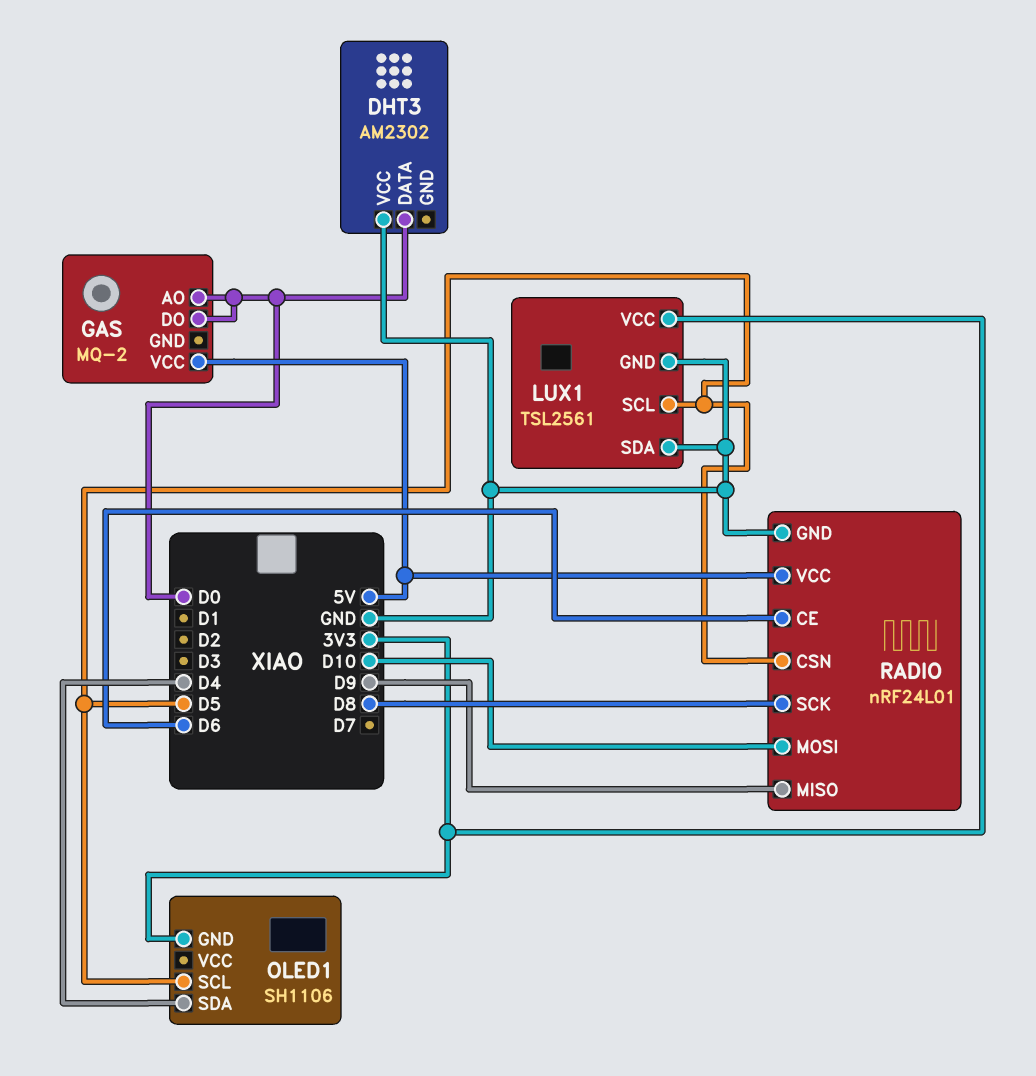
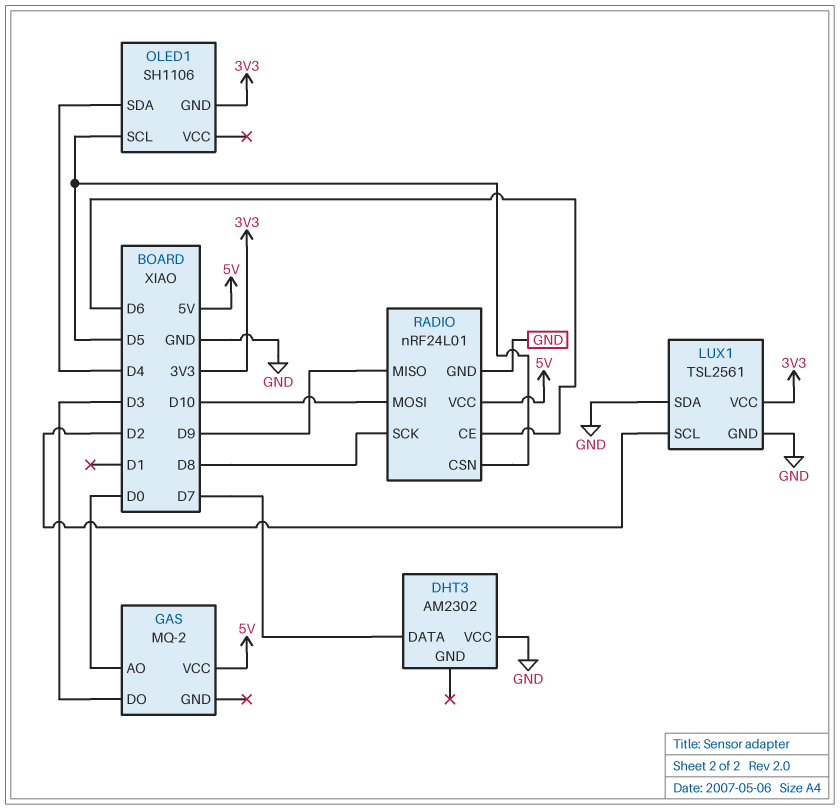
DHT3 pin DATA: D0 -> D7
GAS pin DO: D0 -> D3
LUX1 pin SCL: D5 -> D2

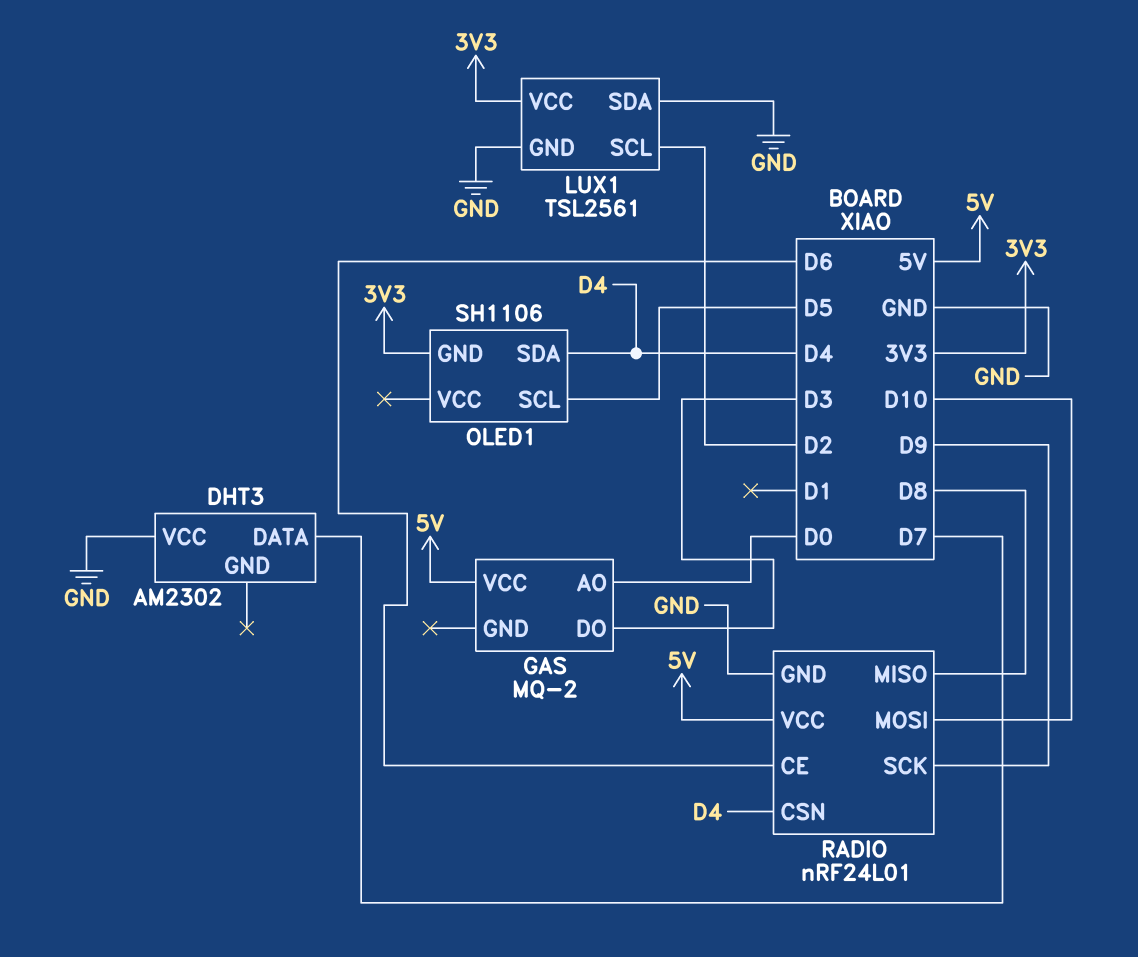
RADIO pin CSN: D5 -> D4
RADIO pin MISO: D9 -> D8
RADIO pin SCK: D8 -> D9

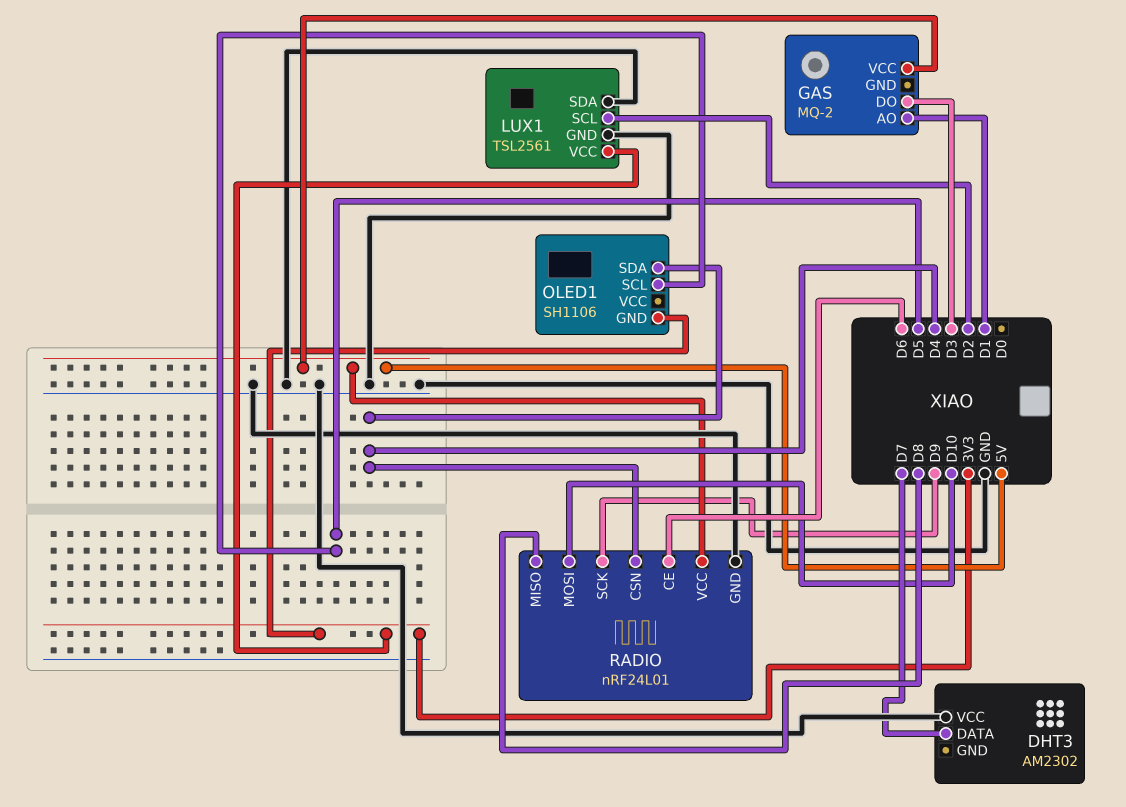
GAS pin AO: D0 -> D1

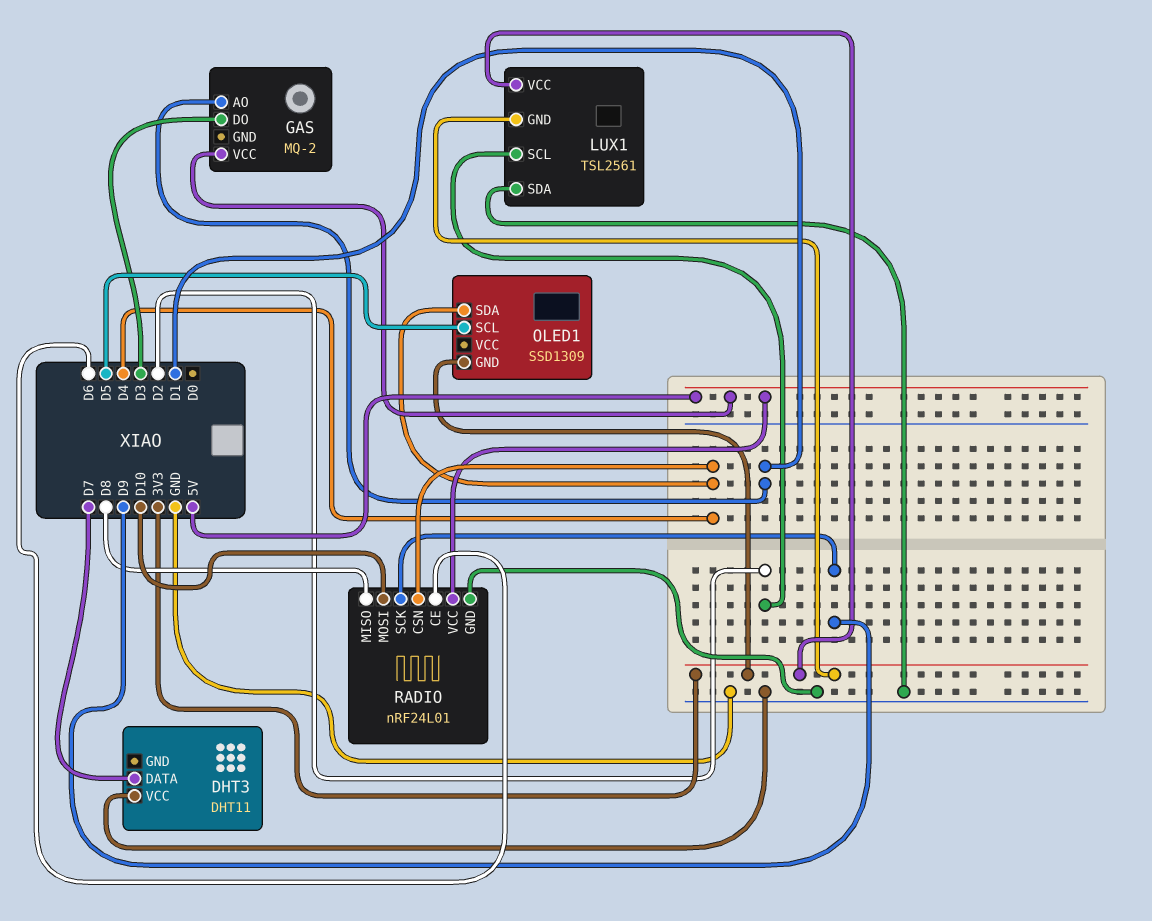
DHT3: AM2302 -> DHT11
LUX1 pin GND: GND -> 3V3
OLED1: SH1106 -> SSD1309

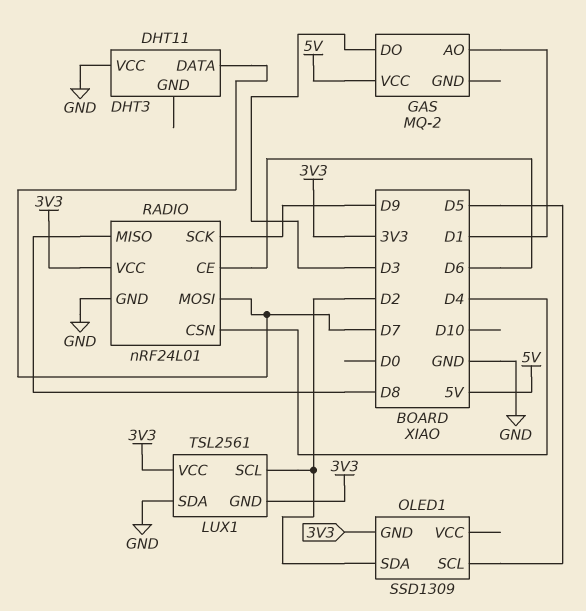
OLED1 pin SDA: D4 -> D2
RADIO pin MOSI: D10 -> D7
RADIO pin VCC: 5V -> 3V3

